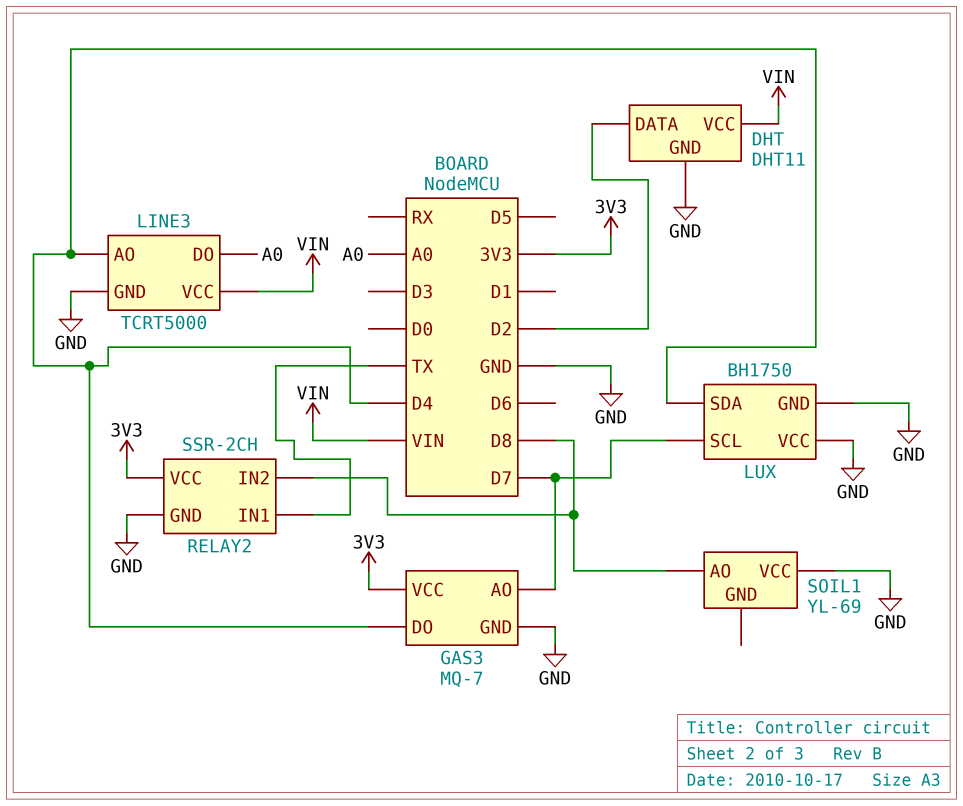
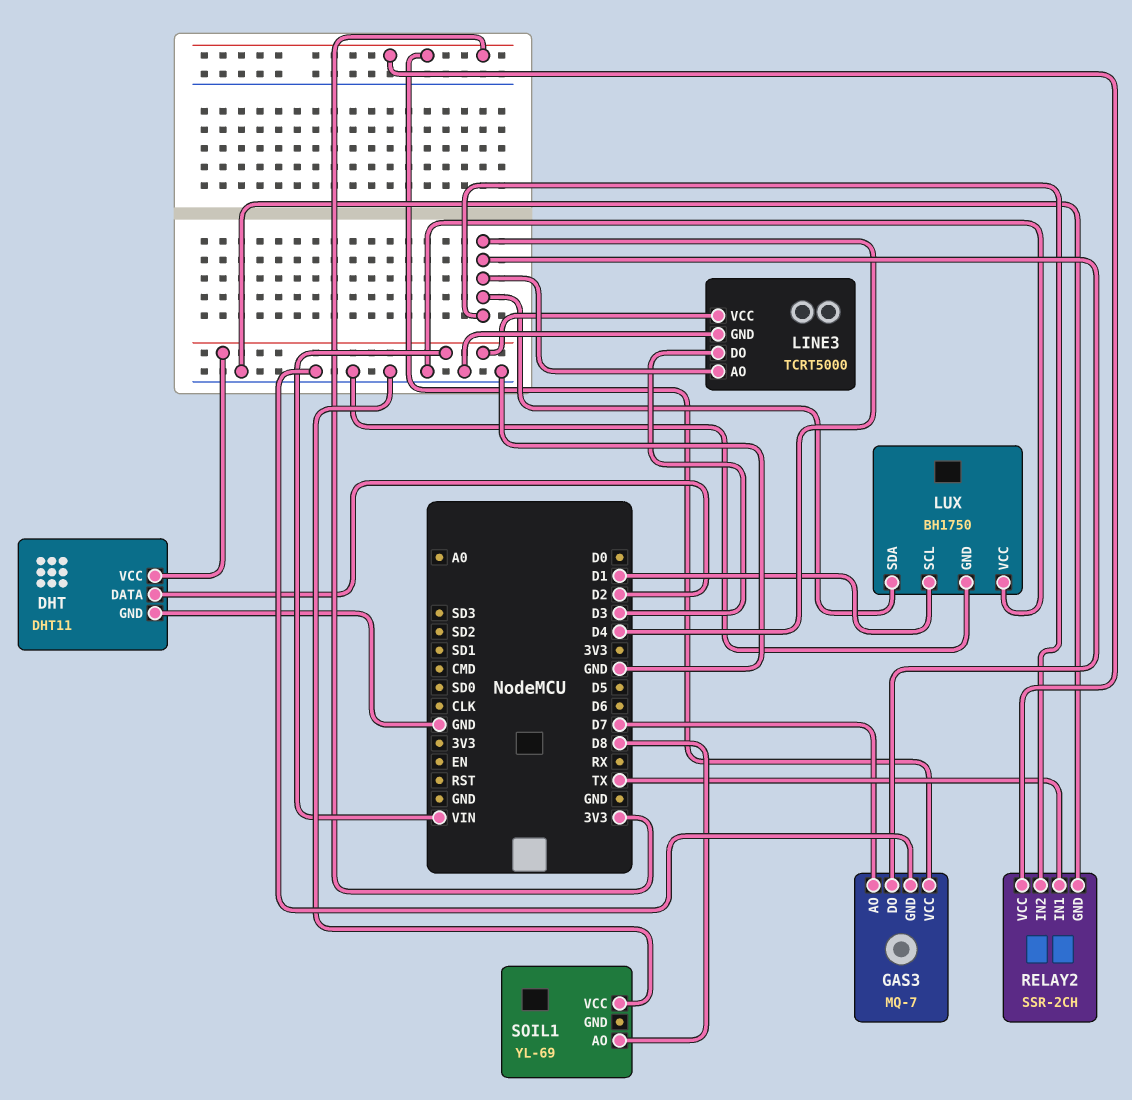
LINE3 pin DO: A0 -> D3
LUX pin SCL: D7 -> D1
RELAY2 pin IN2: D8 -> D4

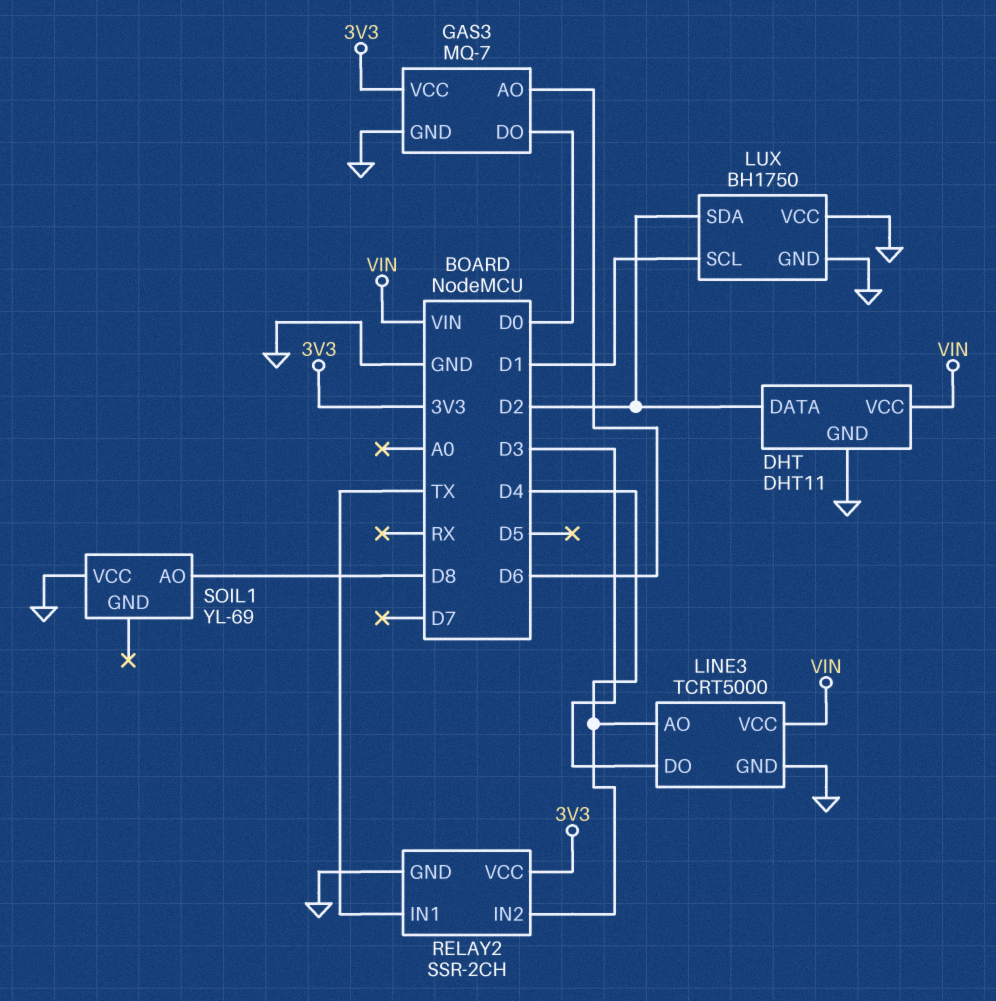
GAS3 pin AO: D7 -> D6
GAS3 pin DO: D4 -> D0
LUX pin SDA: D4 -> D2

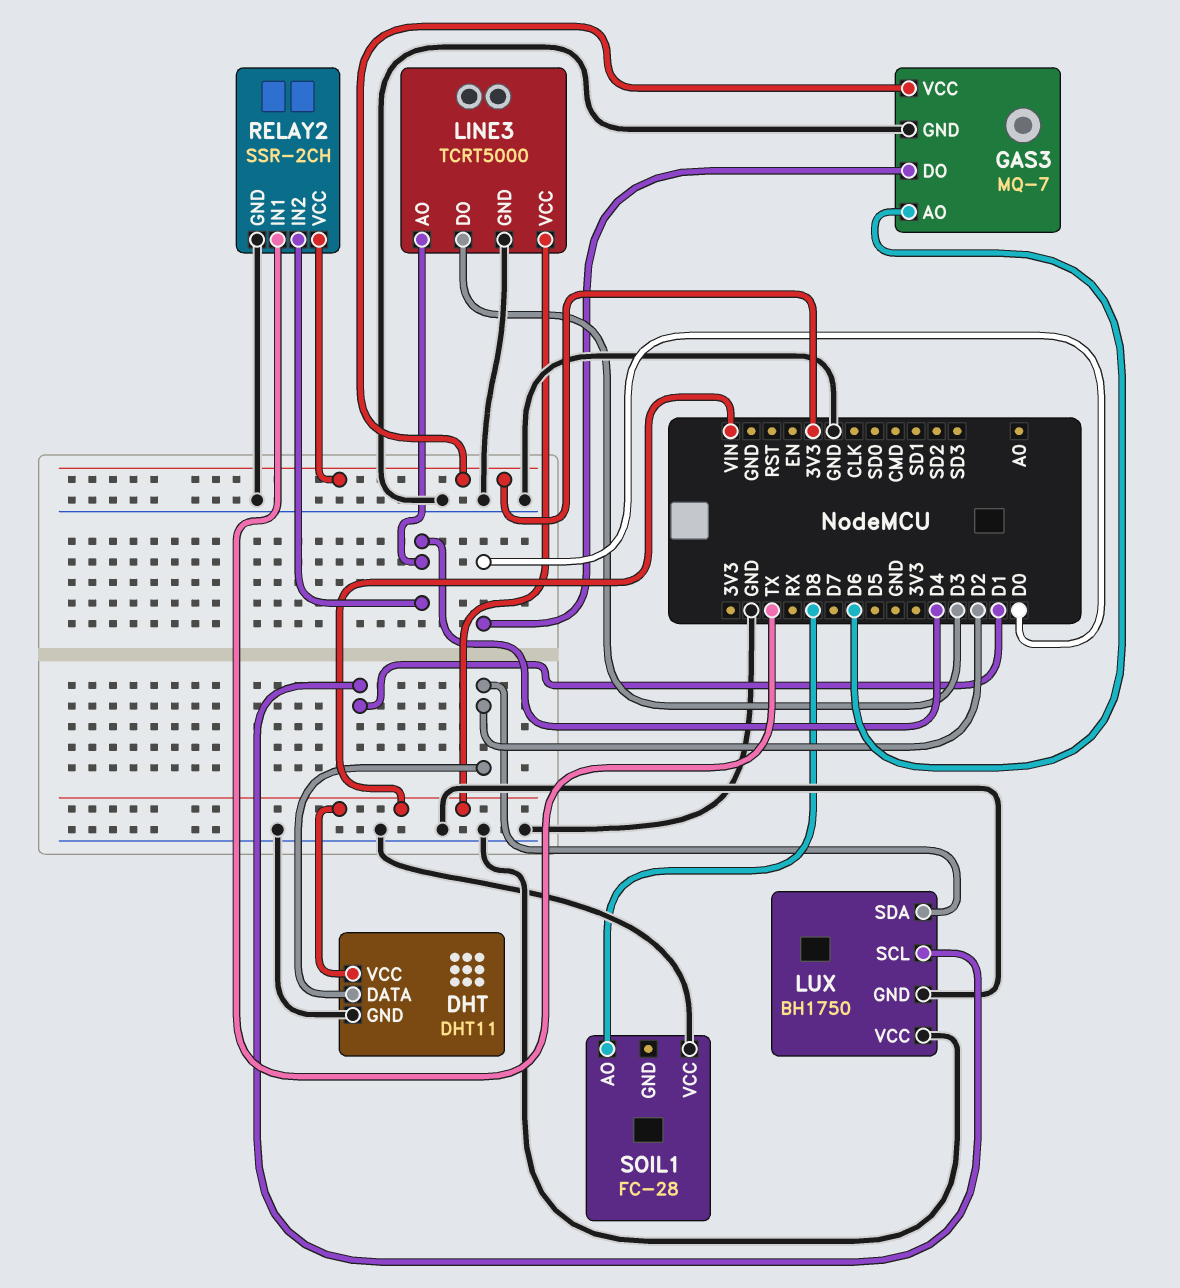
SOIL1: YL-69 -> FC-28

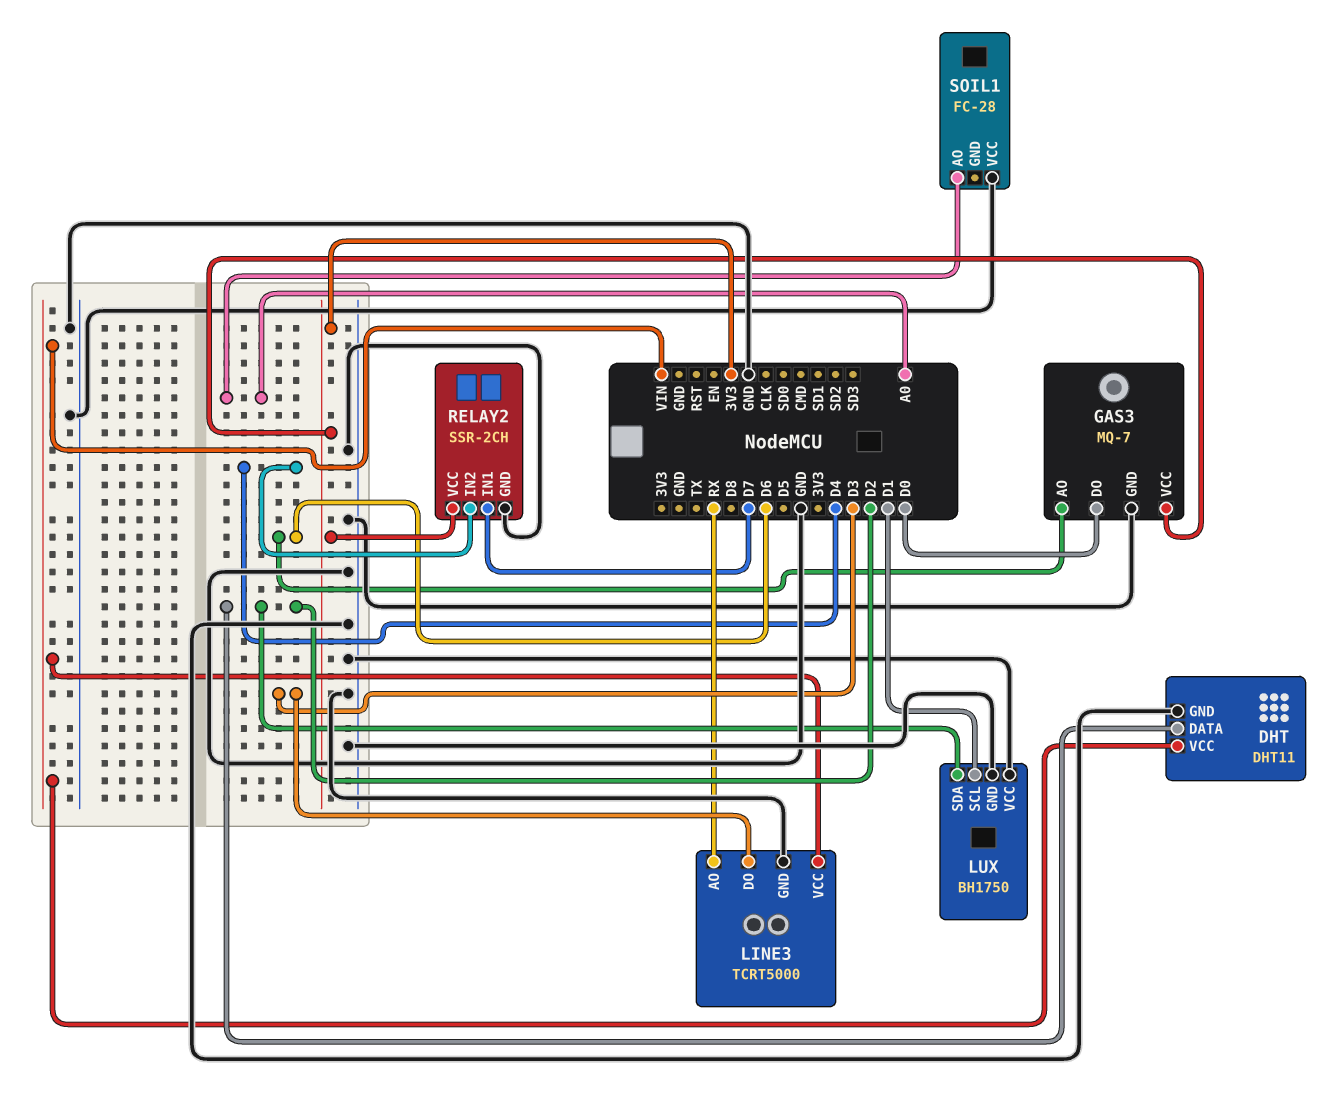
LINE3 pin AO: D4 -> RX
RELAY2 pin IN1: TX -> D7
SOIL1 pin AO: D8 -> A0

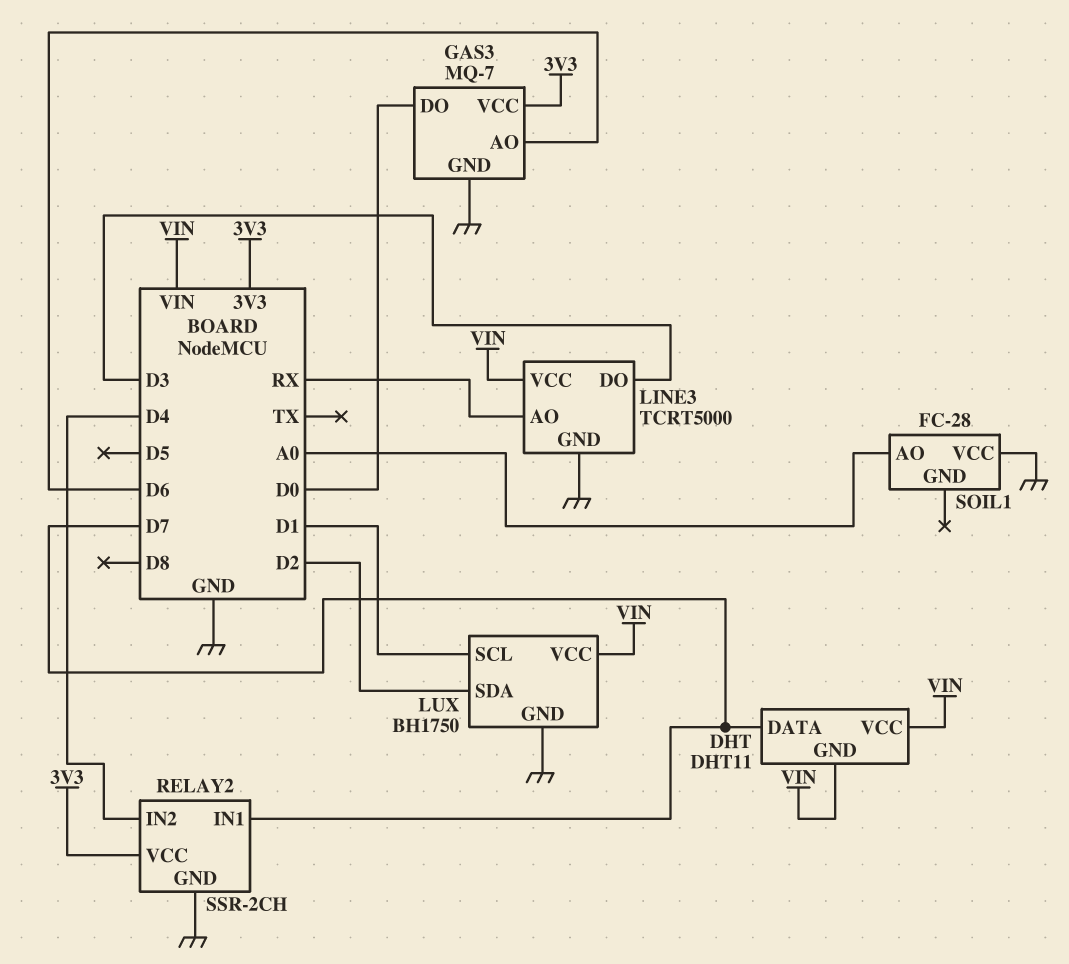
DHT pin DATA: D2 -> D7
DHT pin GND: GND -> VIN
LUX pin VCC: GND -> VIN

